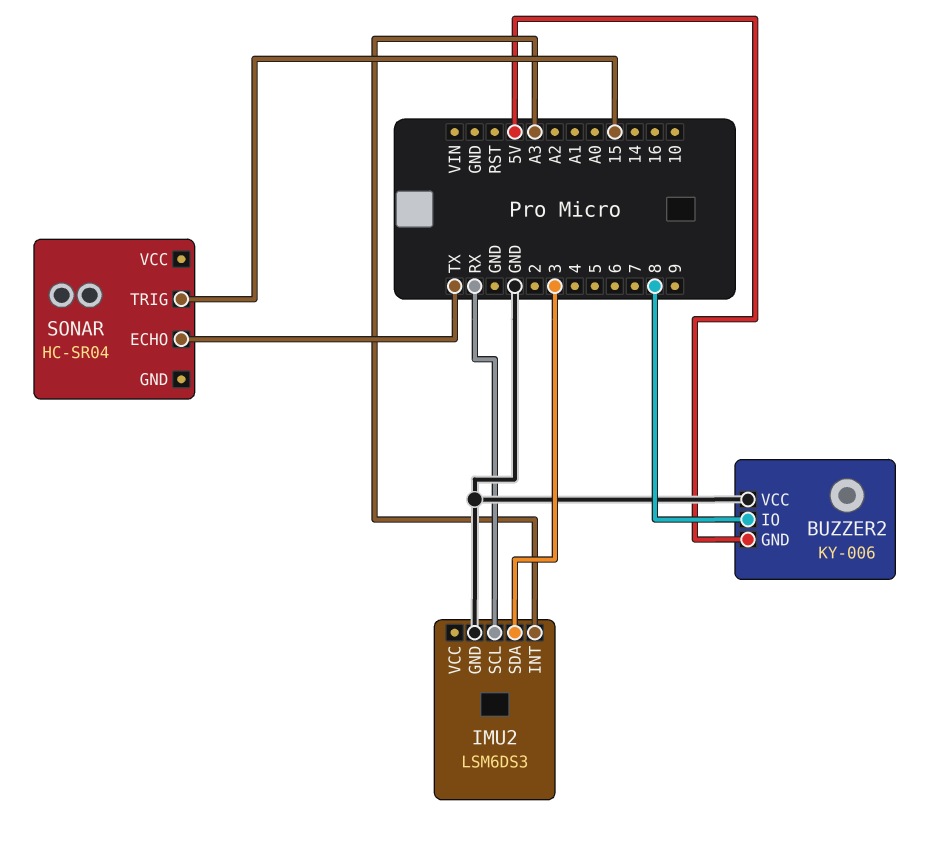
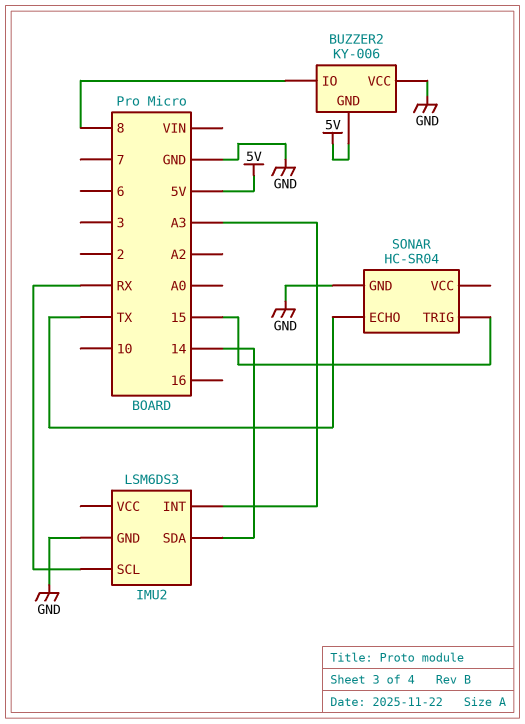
IMU2 pin SDA: 3 -> 14
SONAR pin GND: none -> GND

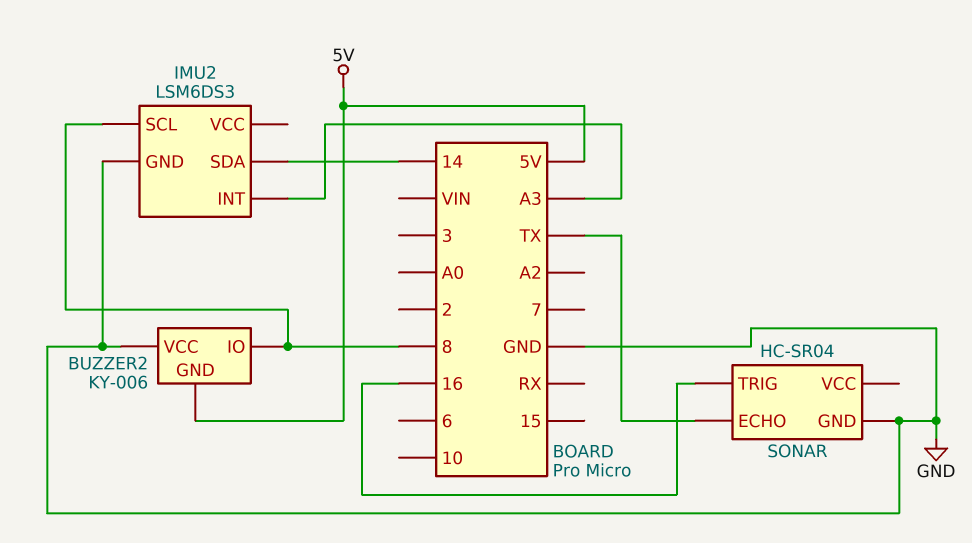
IMU2 pin SCL: RX -> 8
SONAR pin TRIG: 15 -> 16

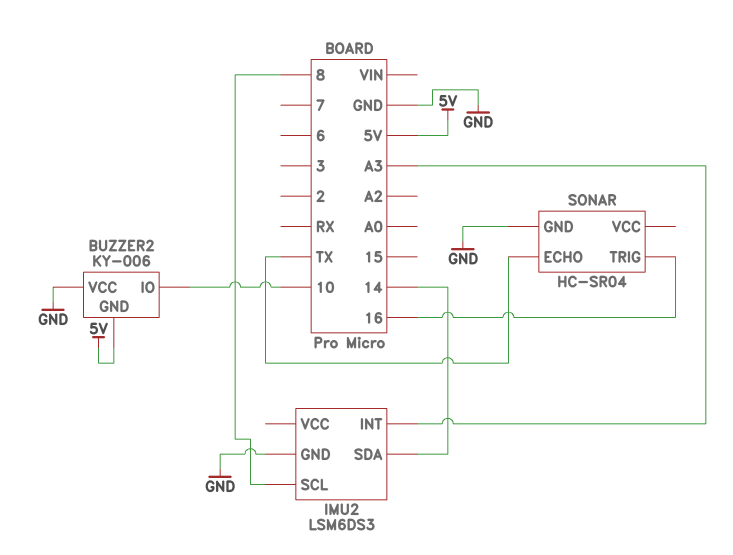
BUZZER2 pin IO: 8 -> 10

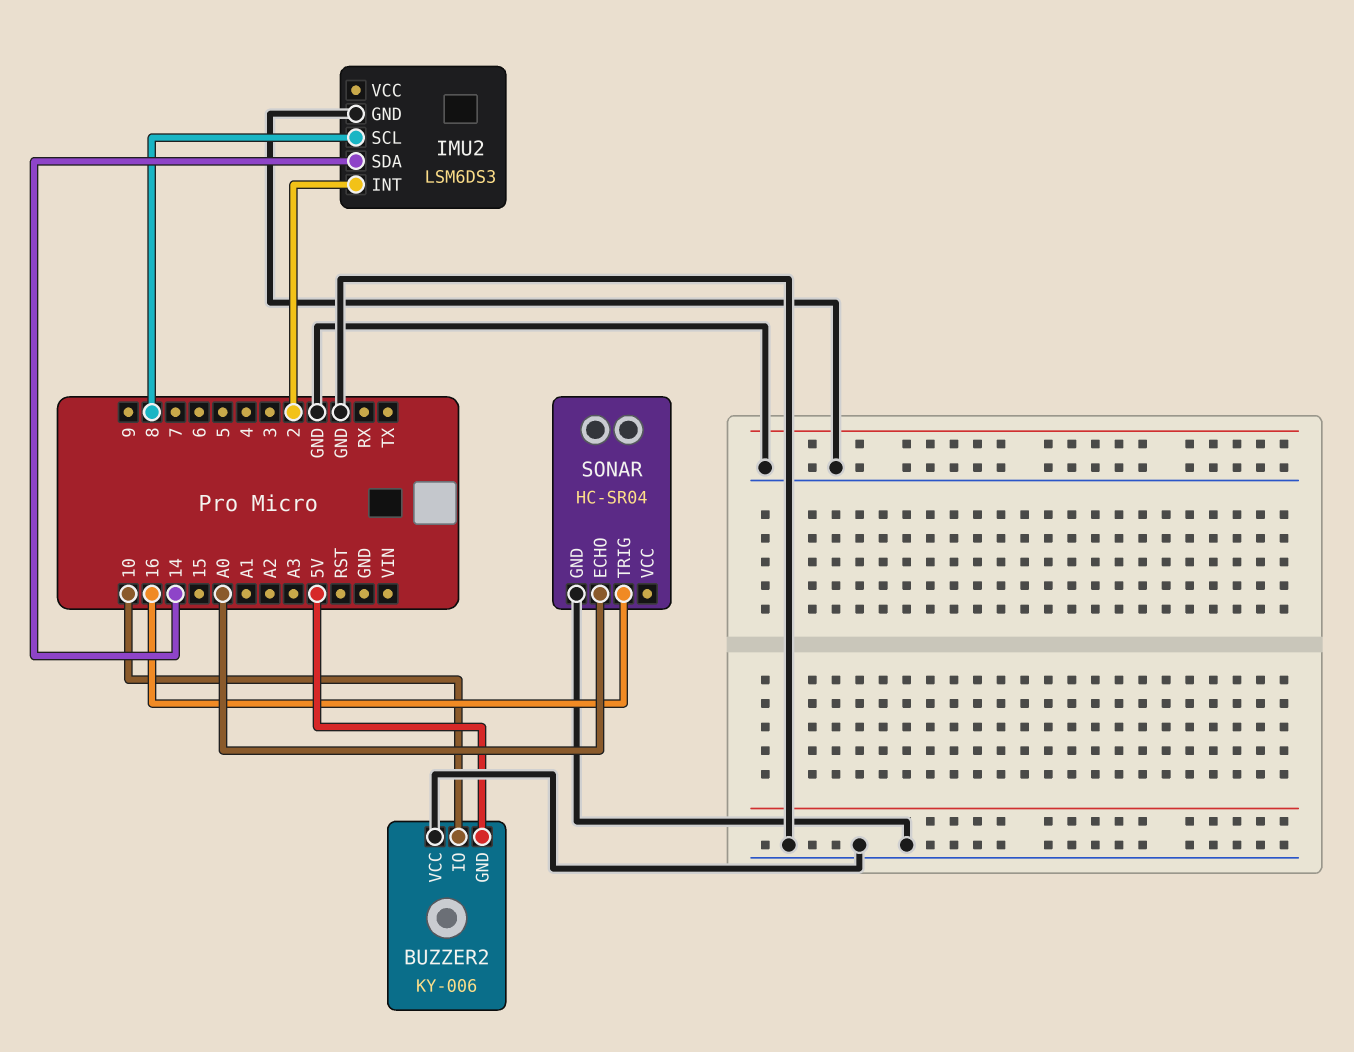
IMU2 pin INT: A3 -> 2
SONAR pin ECHO: TX -> A0

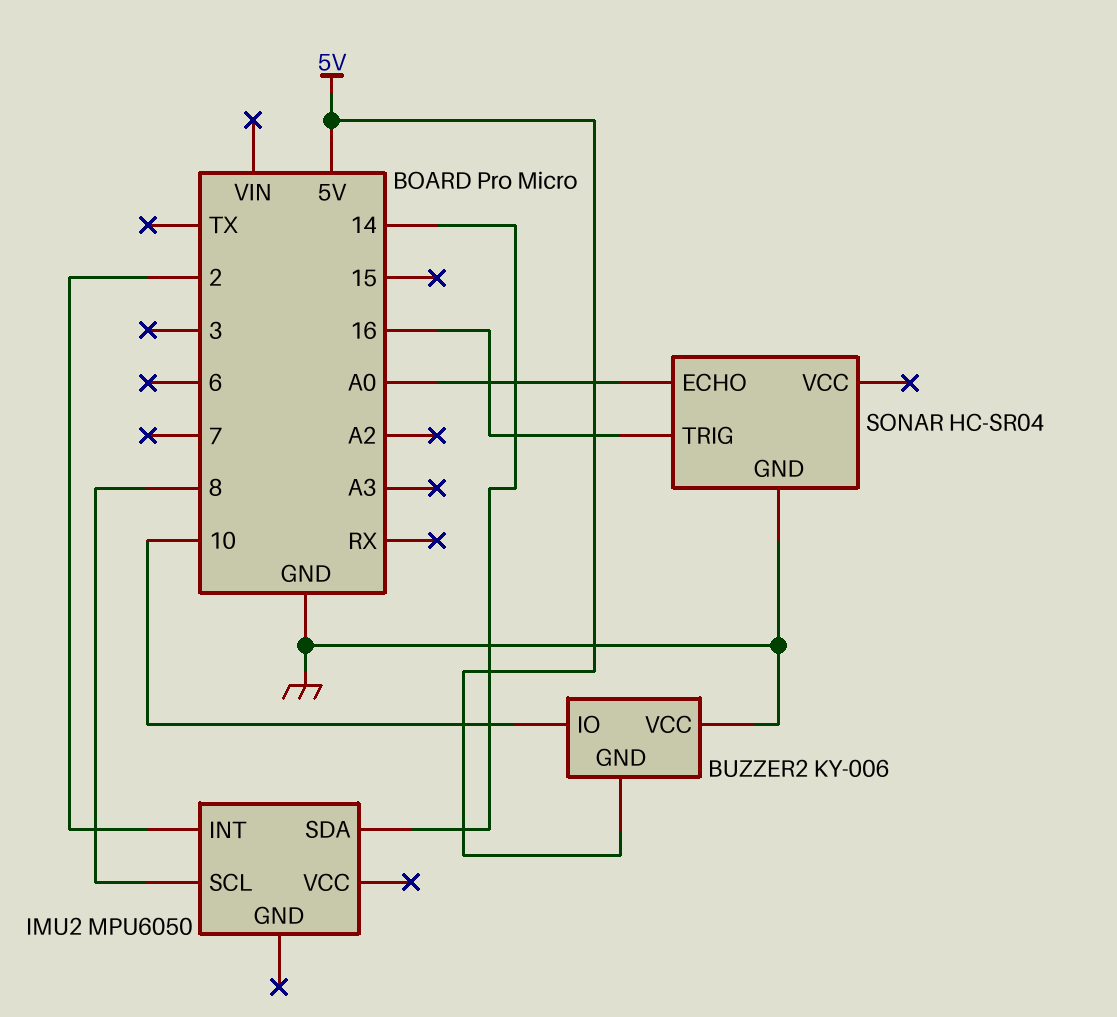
IMU2: LSM6DS3 -> MPU6050
IMU2 pin GND: GND -> none

